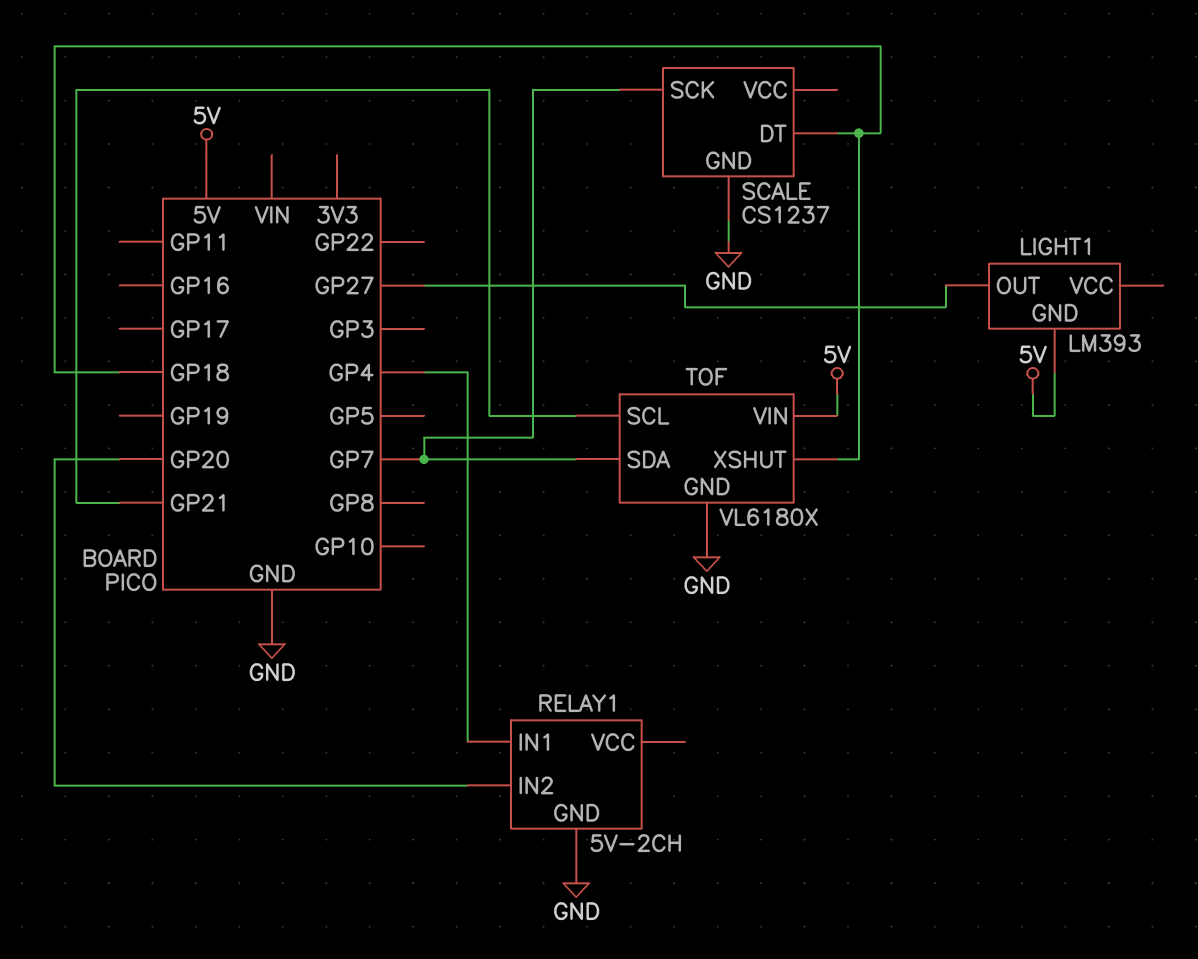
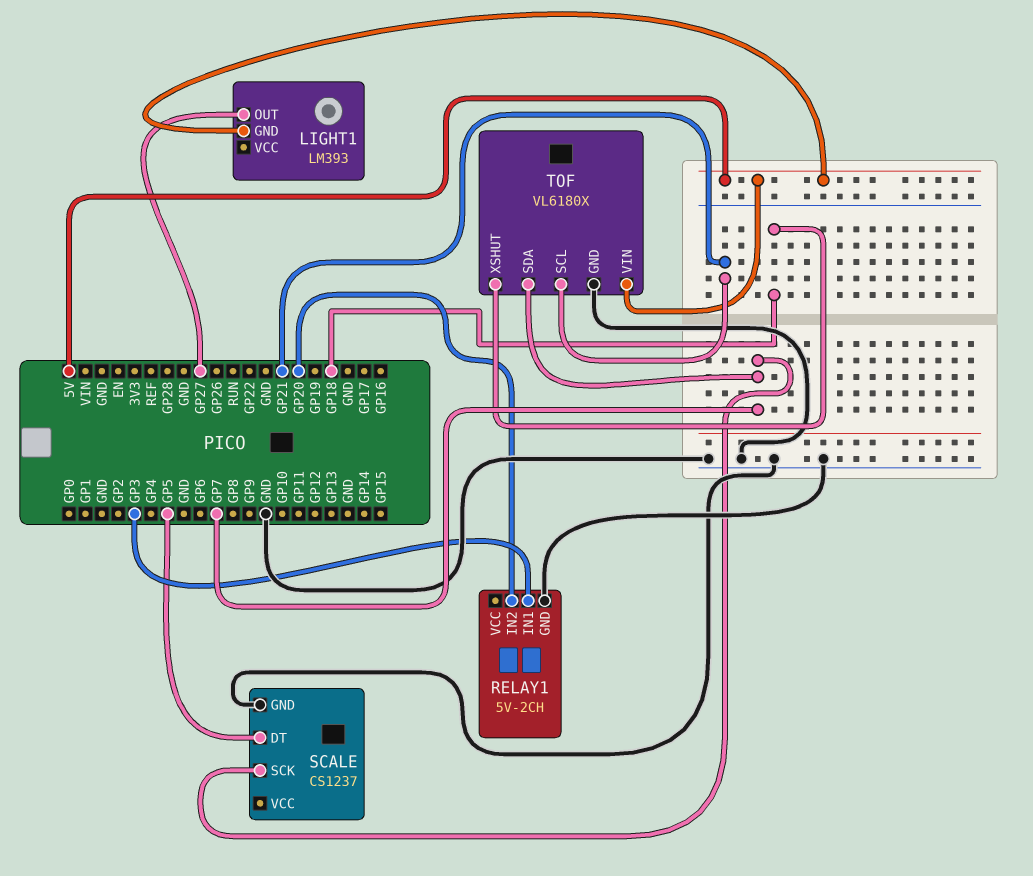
RELAY1 pin IN1: GP4 -> GP3
SCALE pin DT: GP18 -> GP5

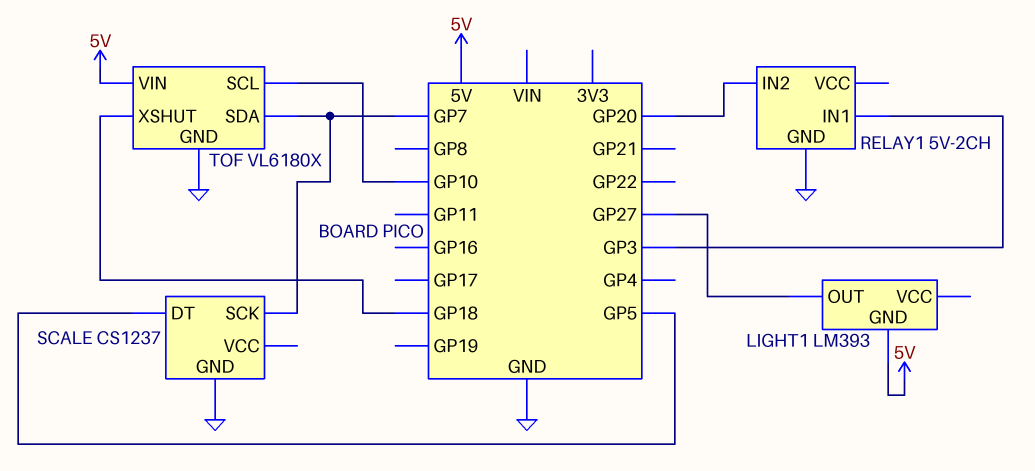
TOF pin SCL: GP21 -> GP10

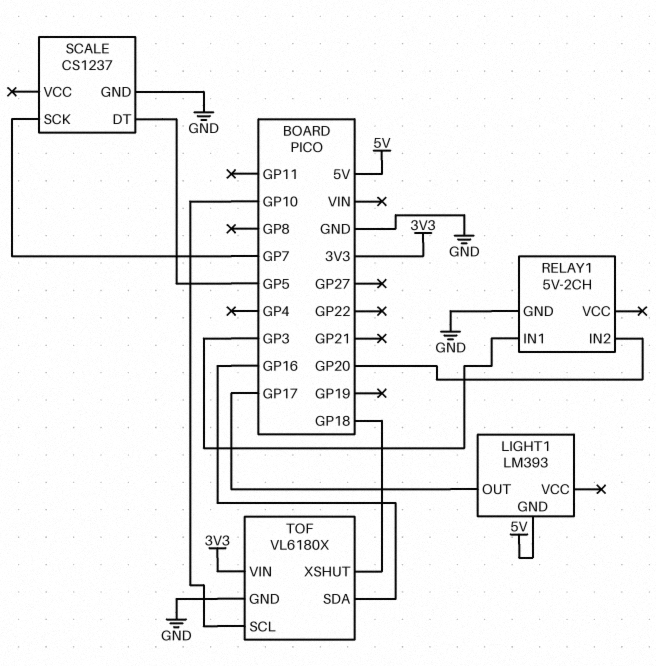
LIGHT1 pin OUT: GP27 -> GP17
TOF pin SDA: GP7 -> GP16
TOF pin VIN: 5V -> 3V3

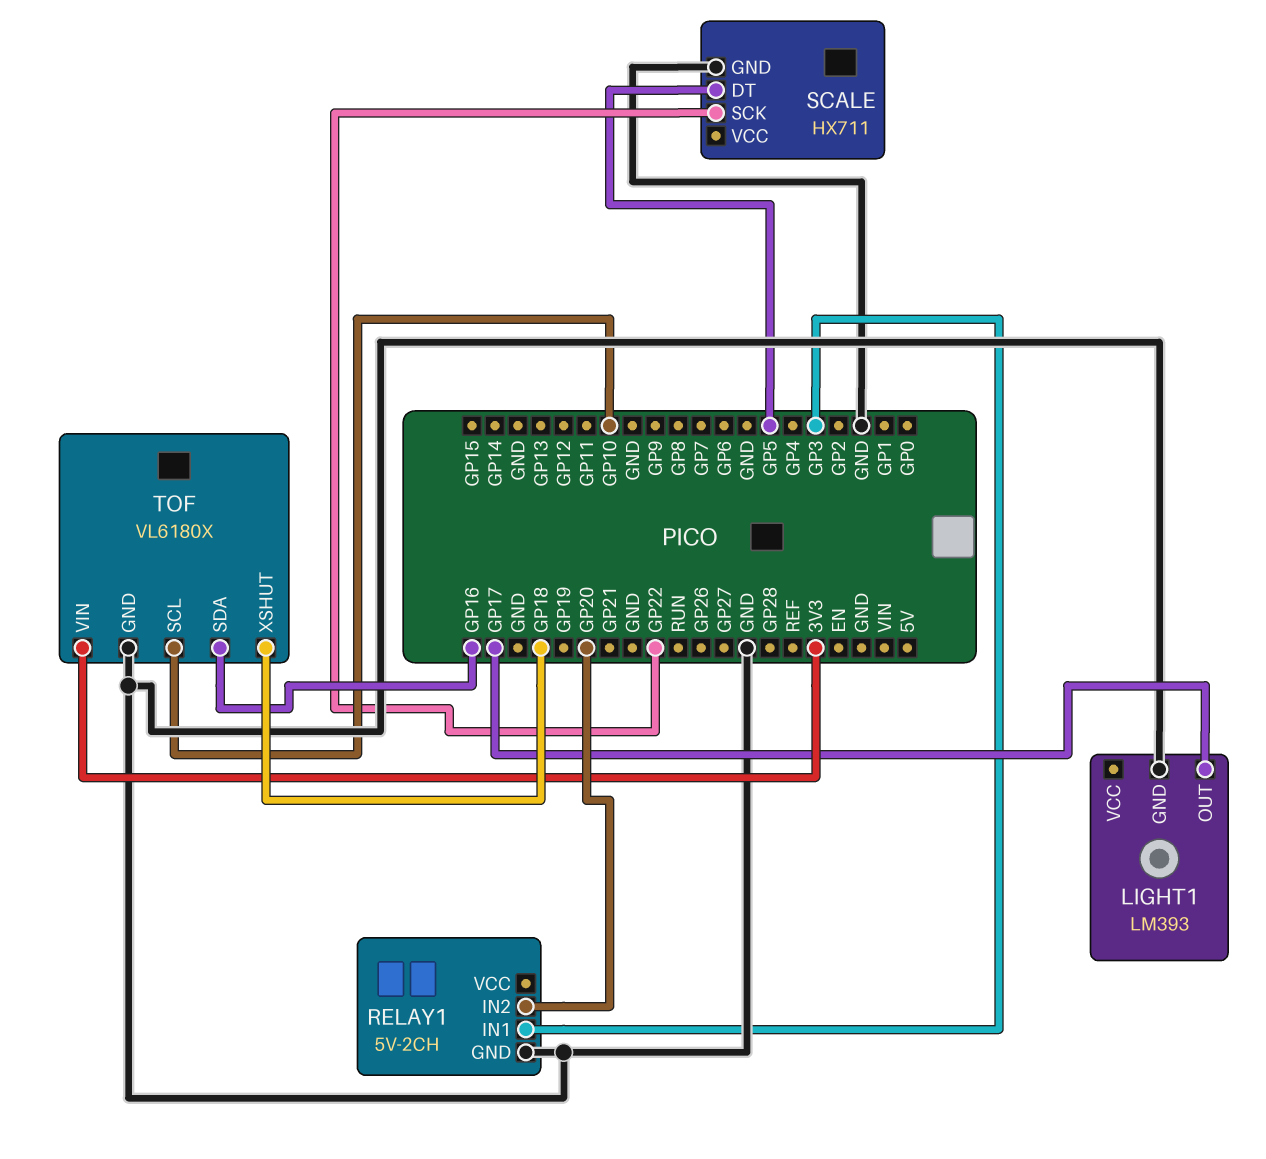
LIGHT1 pin GND: 5V -> GND
SCALE: CS1237 -> HX711
SCALE pin SCK: GP7 -> GP22

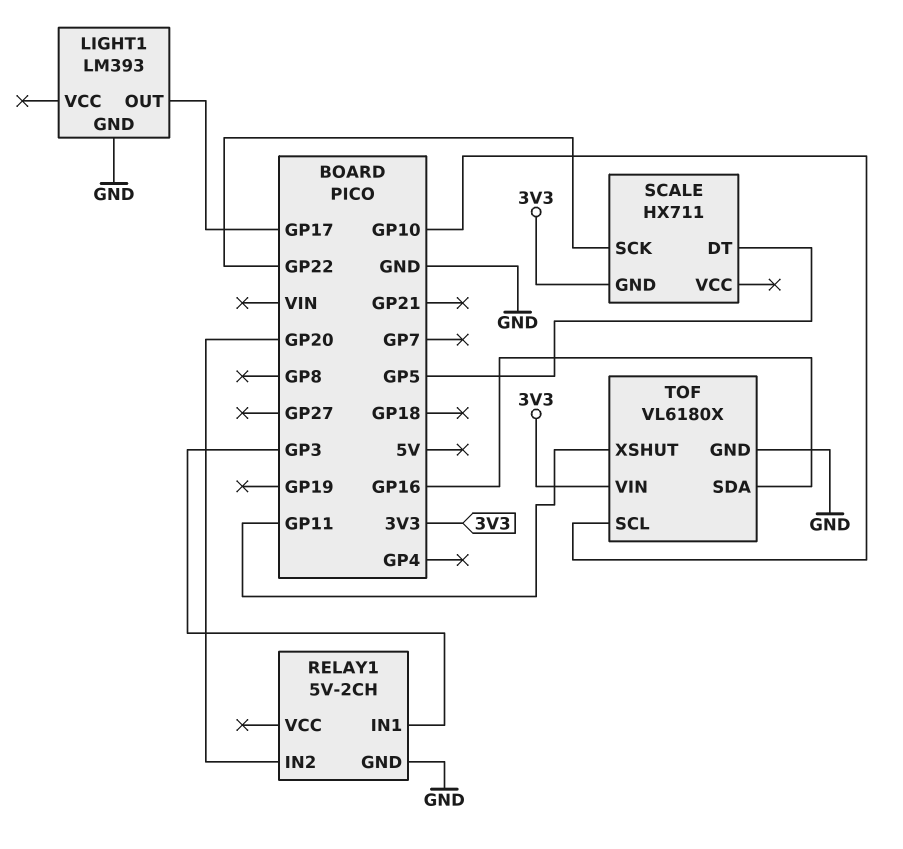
SCALE pin GND: GND -> 3V3
TOF pin XSHUT: GP18 -> GP11

